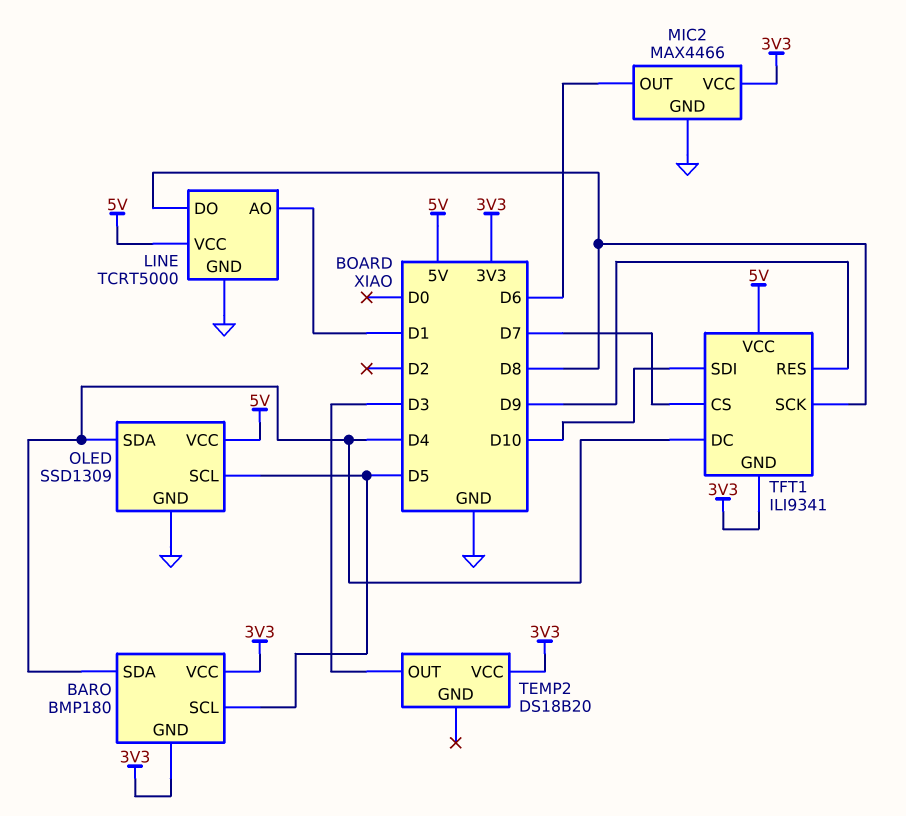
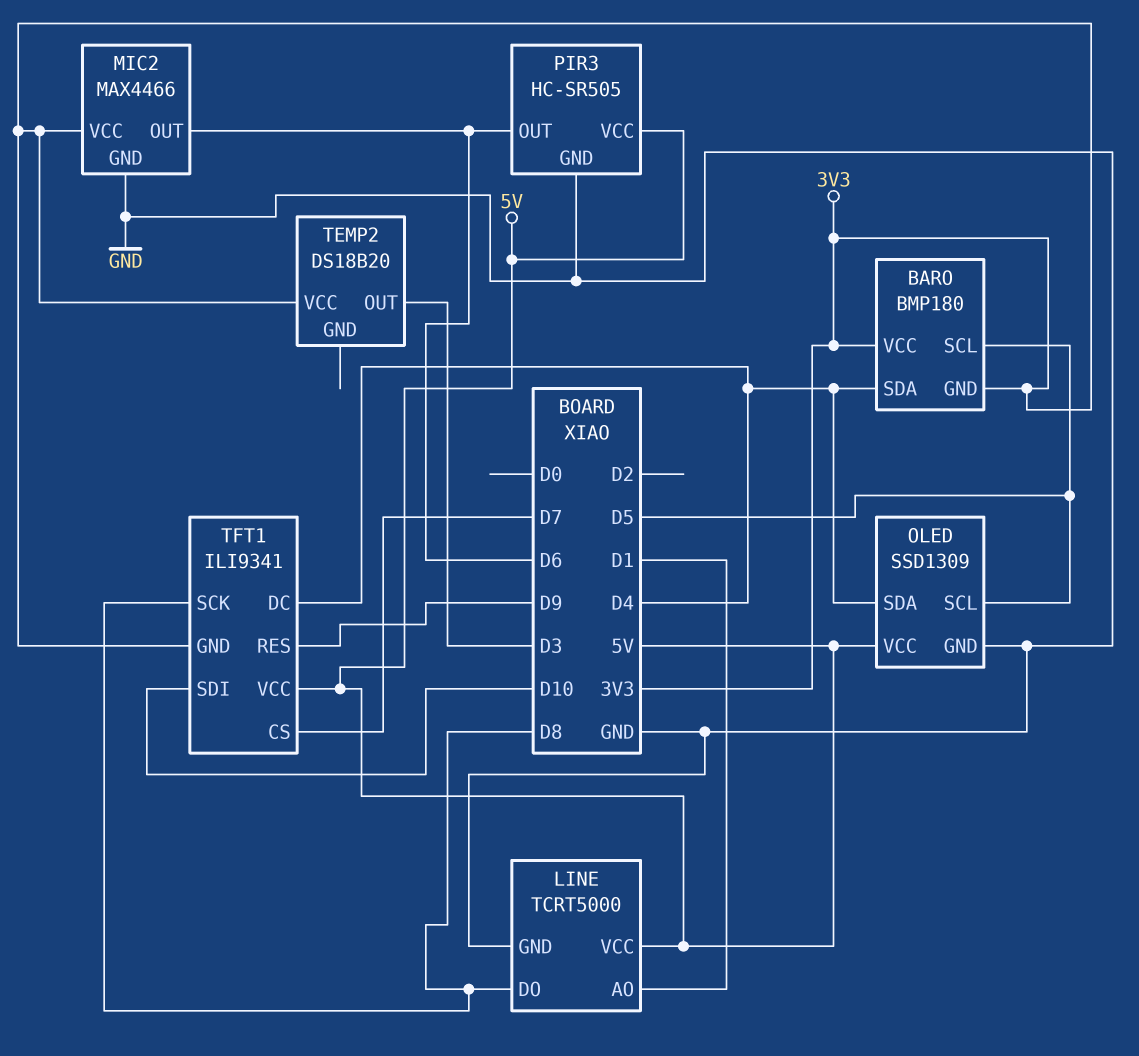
PIR3: none -> HC-SR505
PIR3 pin GND: none -> GND
PIR3 pin OUT: none -> D6
PIR3 pin VCC: none -> 5V

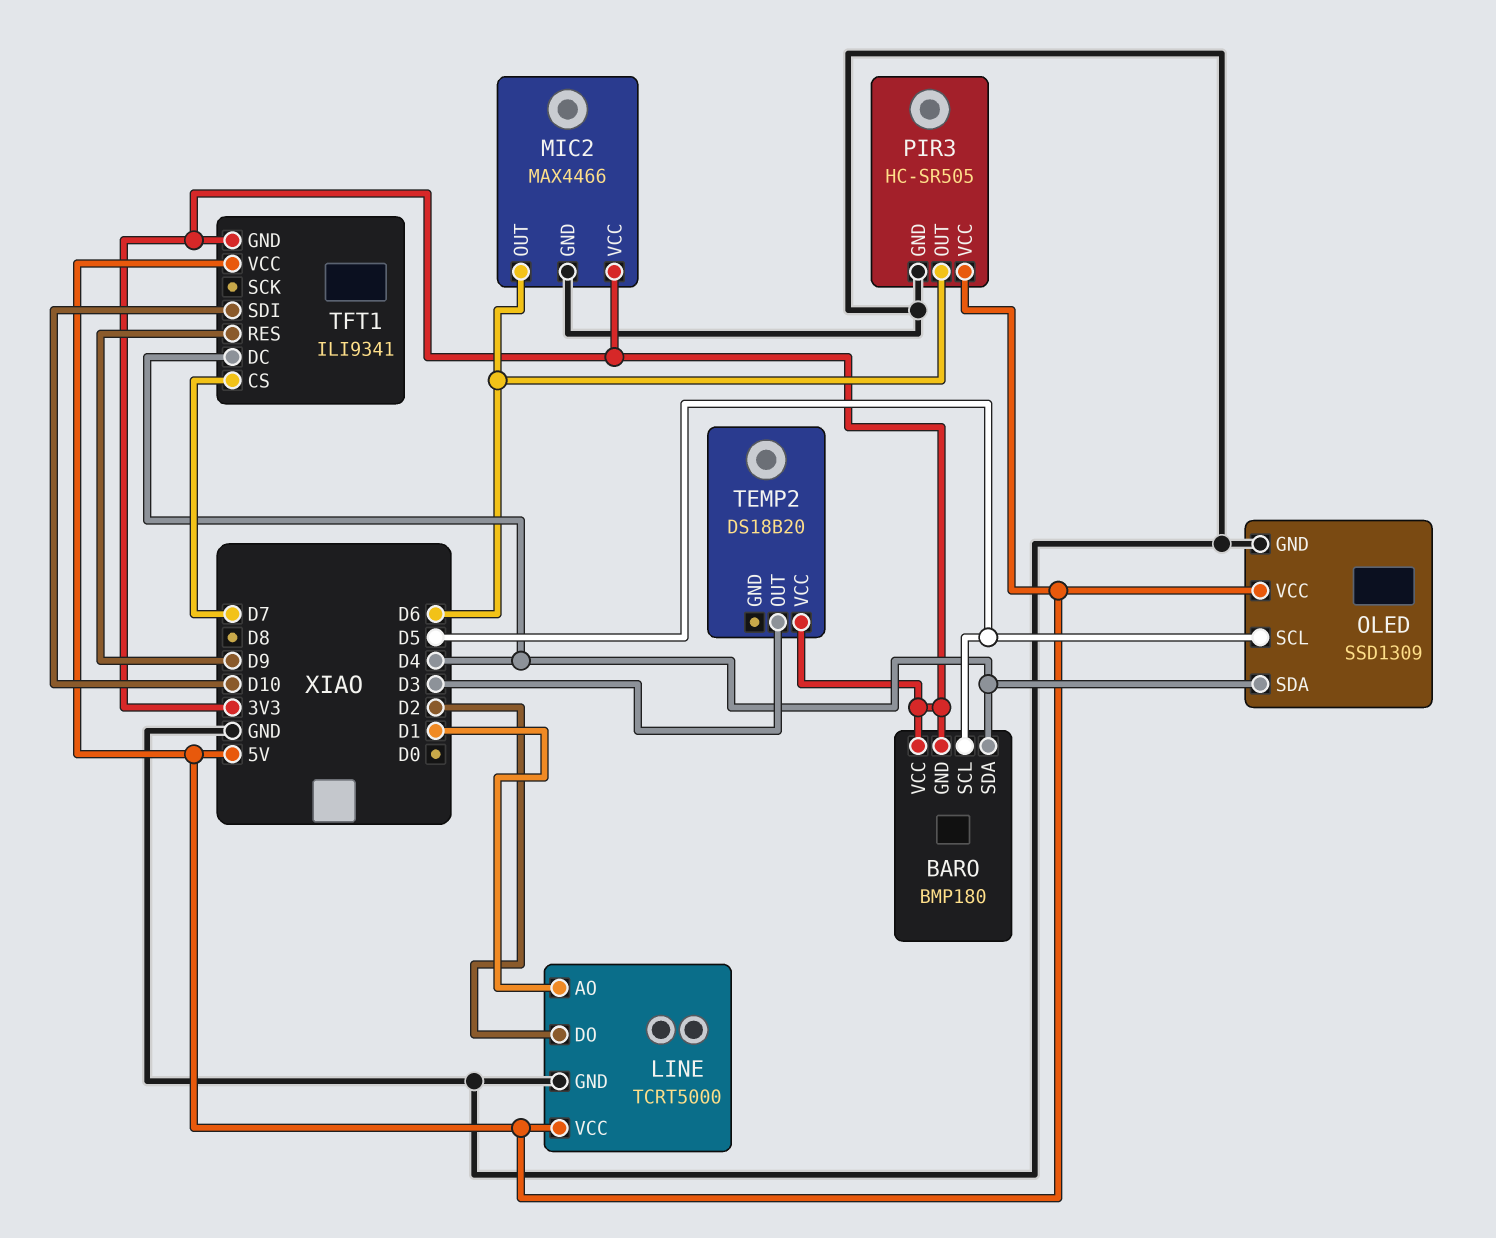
LINE pin DO: D8 -> D2
TFT1 pin SCK: D8 -> none

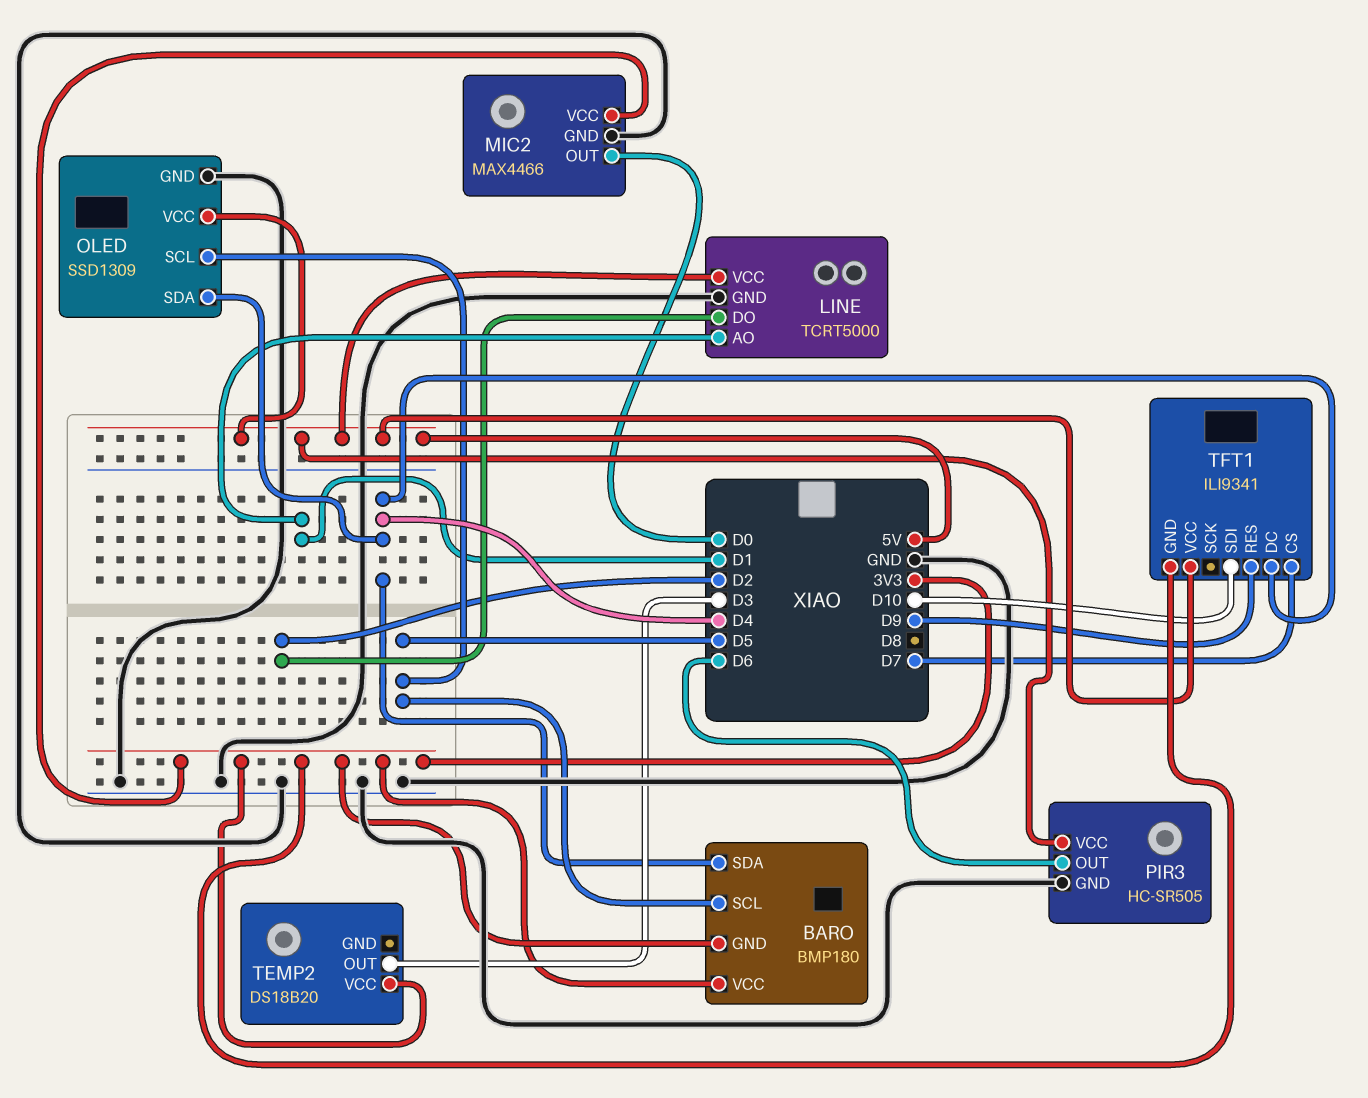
MIC2 pin OUT: D6 -> D0

